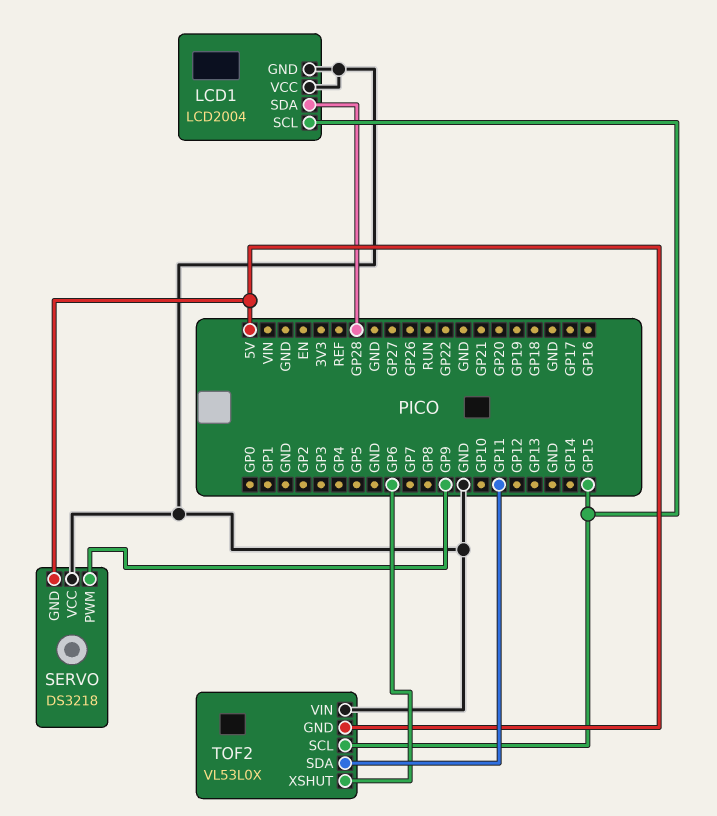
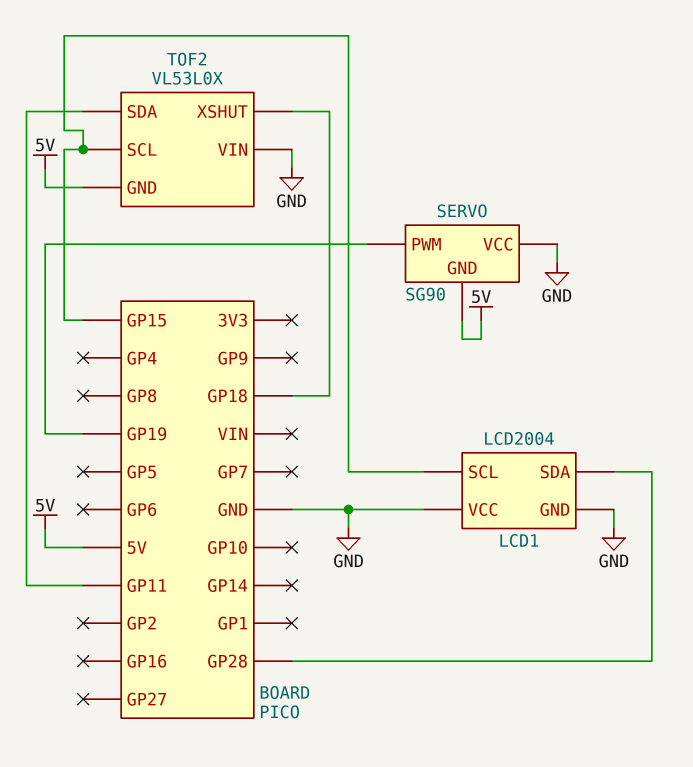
SERVO: DS3218 -> SG90
SERVO pin PWM: GP9 -> GP19
TOF2 pin XSHUT: GP6 -> GP18

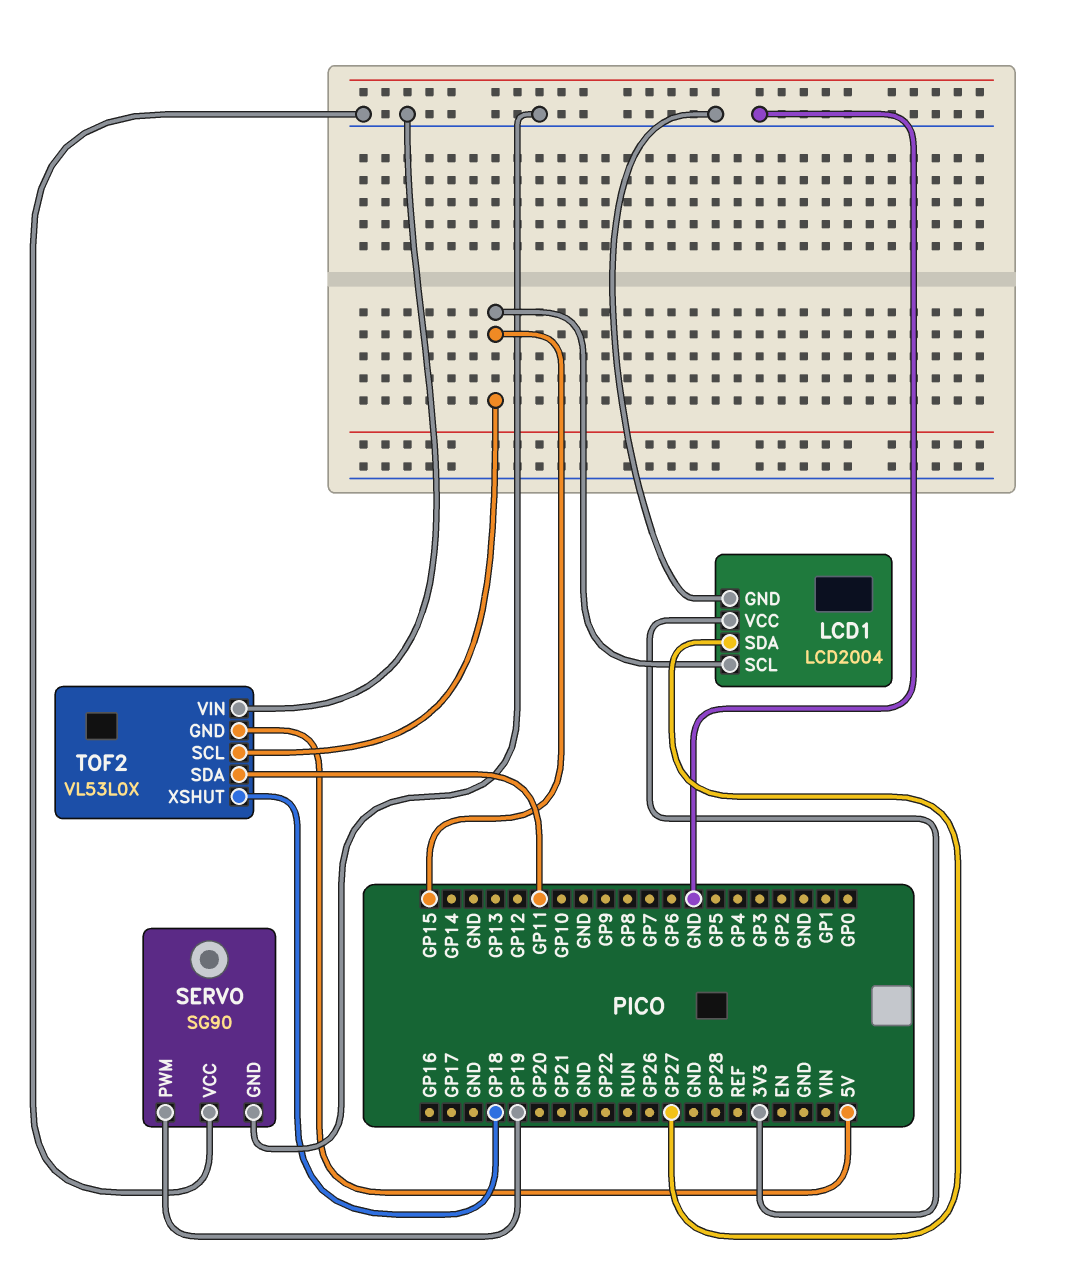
LCD1 pin SDA: GP28 -> GP27
LCD1 pin VCC: GND -> 3V3
SERVO pin GND: 5V -> GND

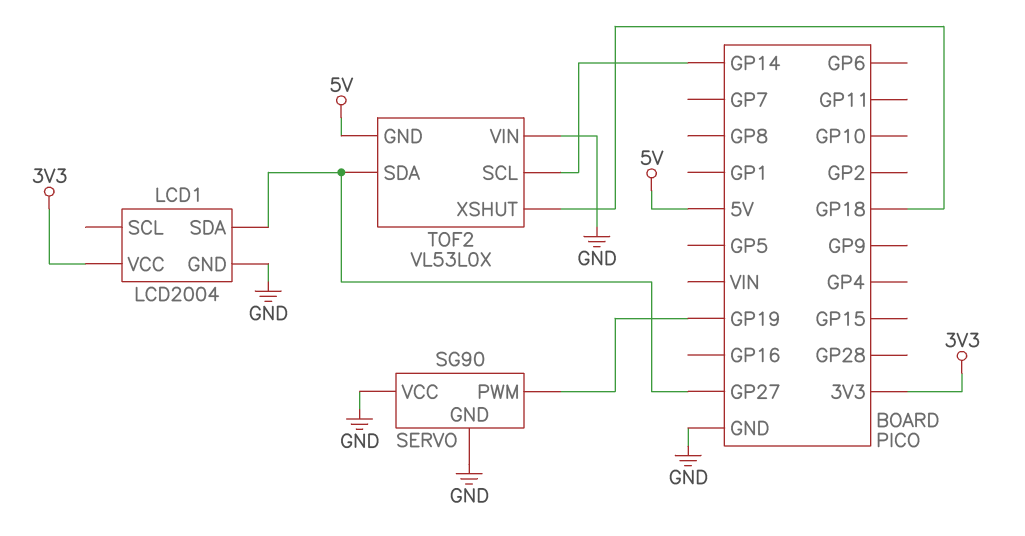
LCD1 pin SCL: GP15 -> none
TOF2 pin SCL: GP15 -> GP14
TOF2 pin SDA: GP11 -> GP27

